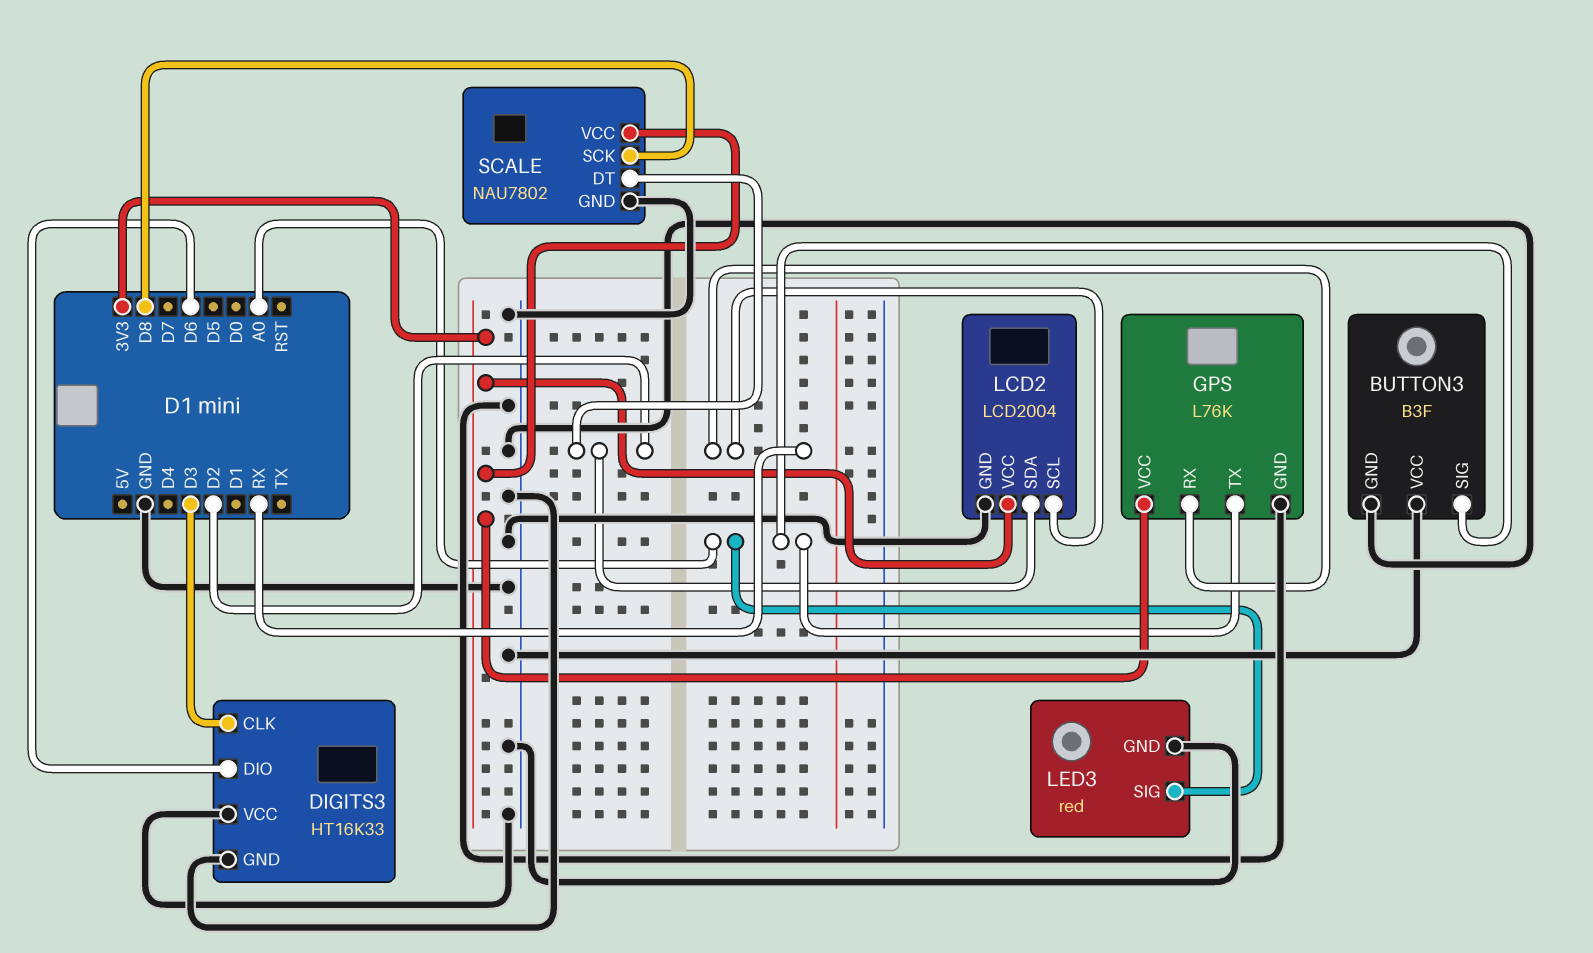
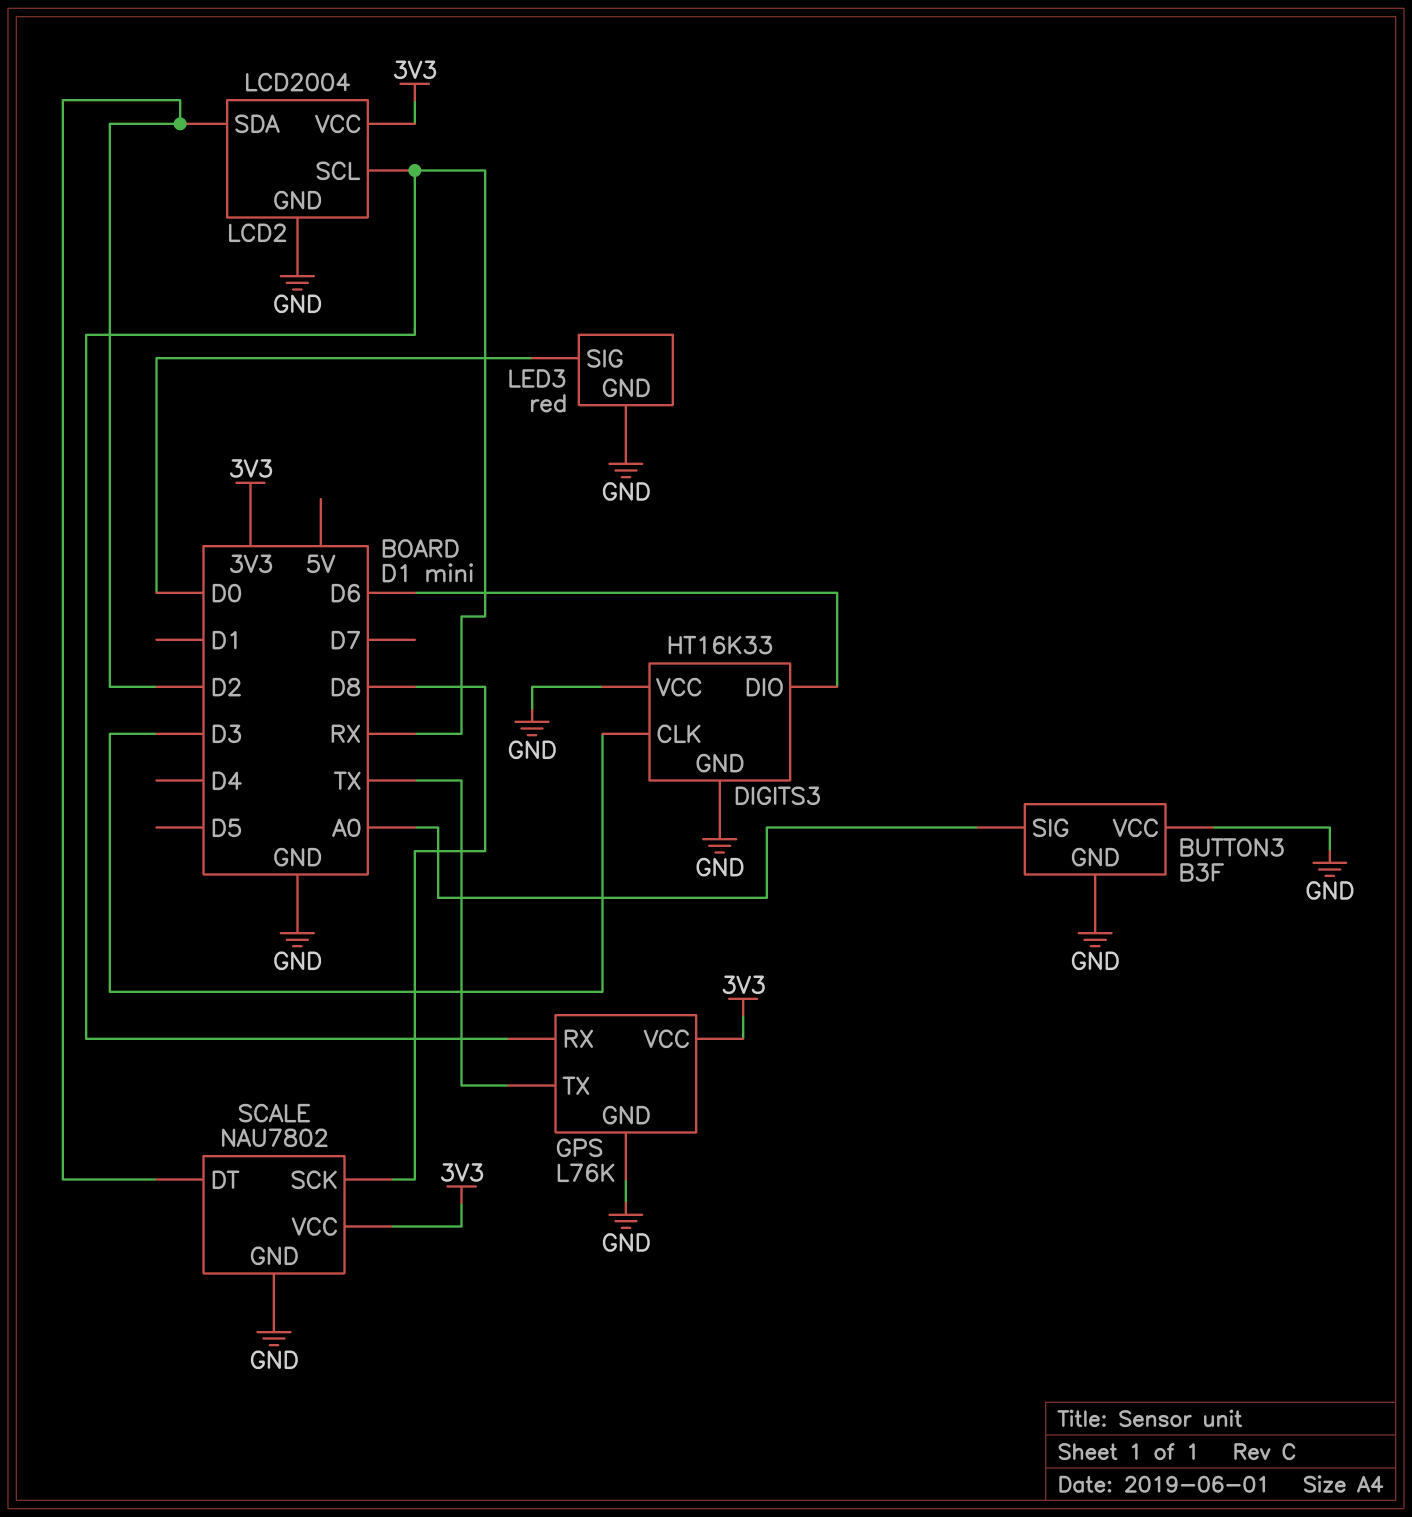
GPS pin TX: A0 -> TX
LED3 pin SIG: A0 -> D0

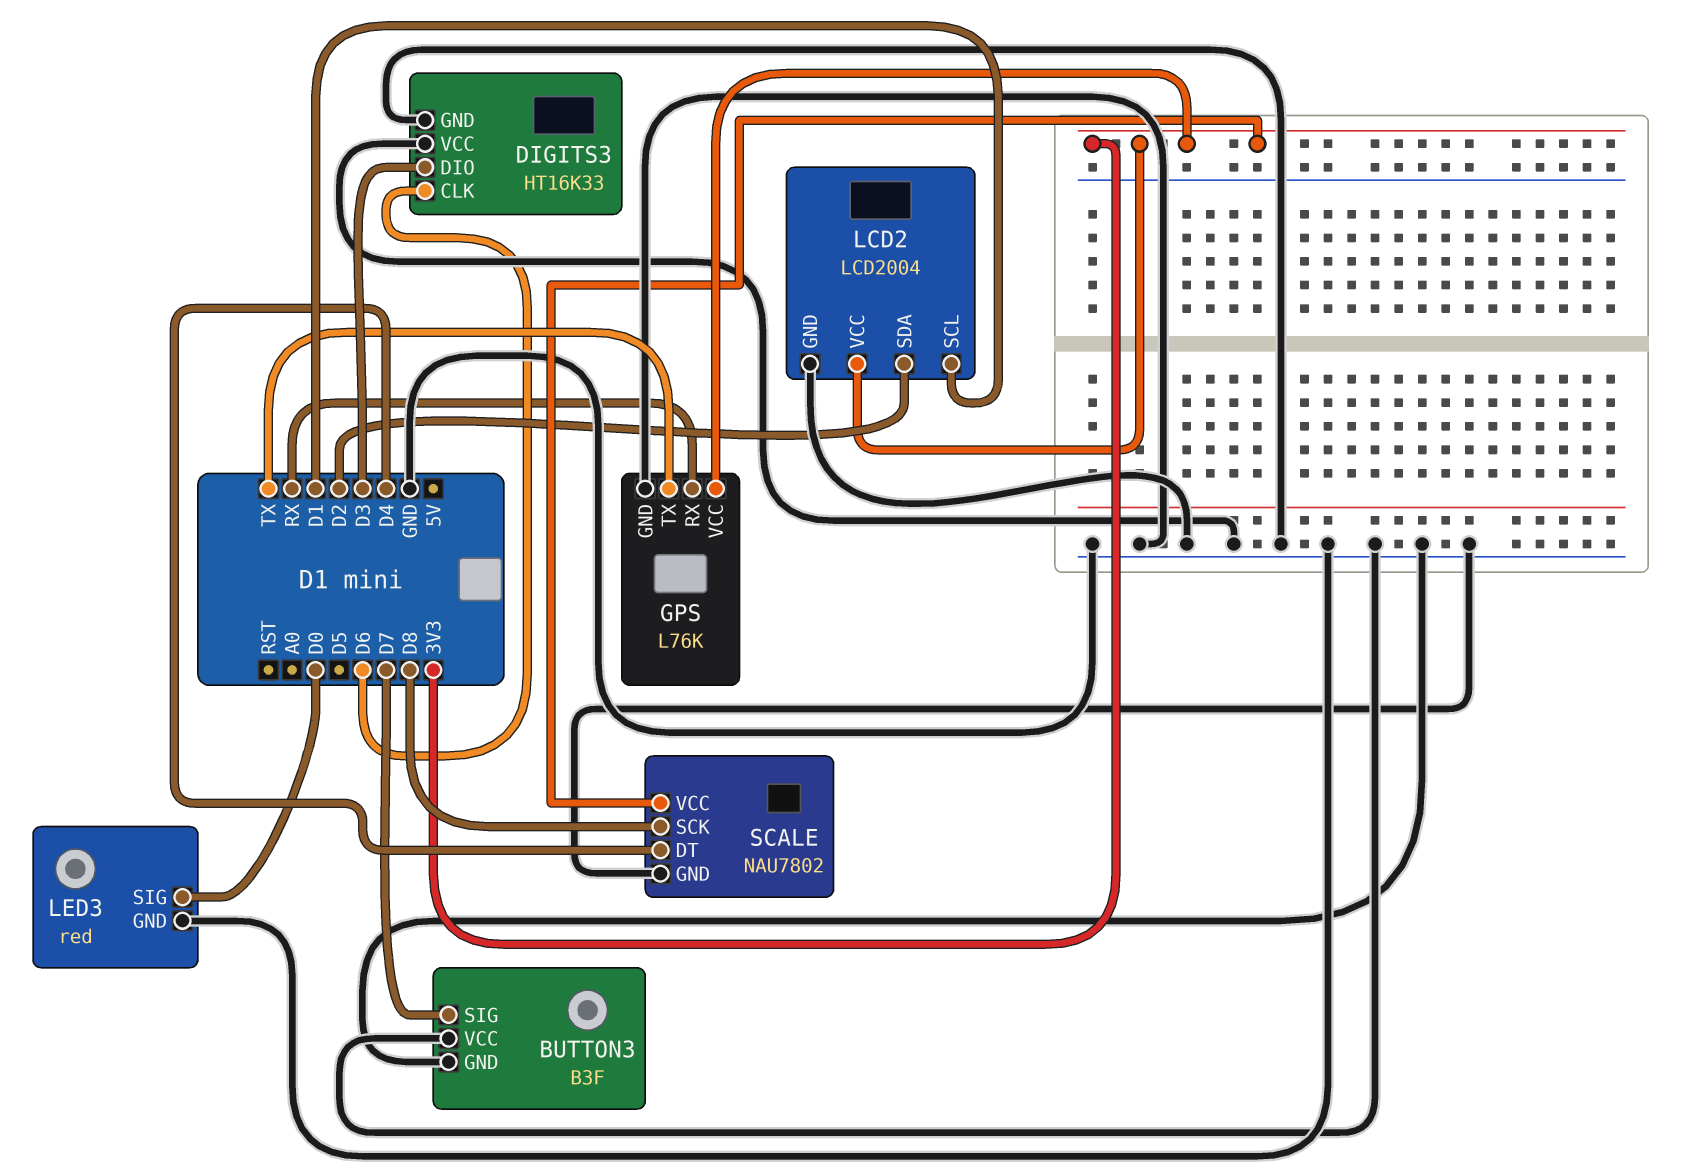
BUTTON3 pin SIG: A0 -> D7
DIGITS3 pin CLK: D3 -> D6
DIGITS3 pin DIO: D6 -> D3
LCD2 pin SCL: RX -> D1
SCALE pin DT: D2 -> D4

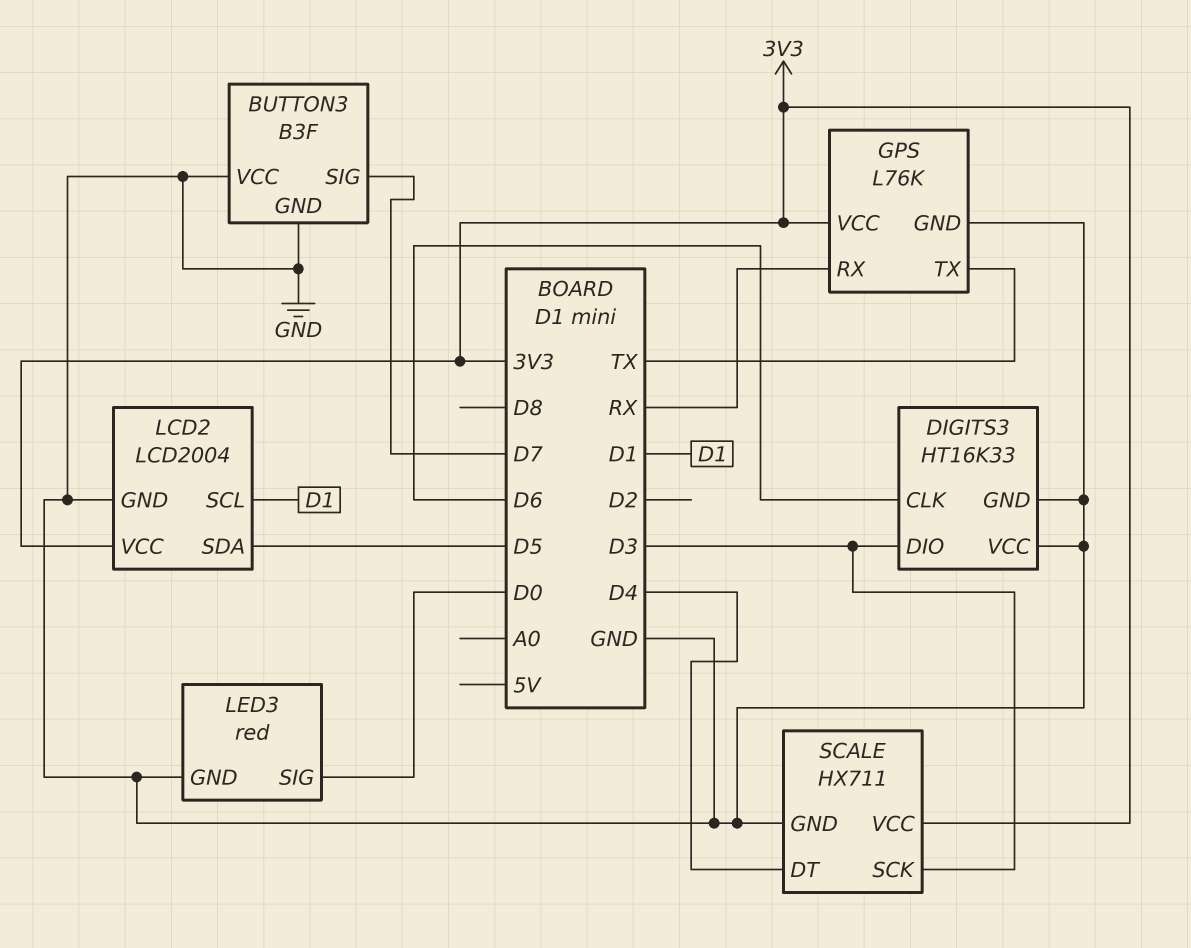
LCD2 pin SDA: D2 -> D5
SCALE: NAU7802 -> HX711
SCALE pin SCK: D8 -> D3

